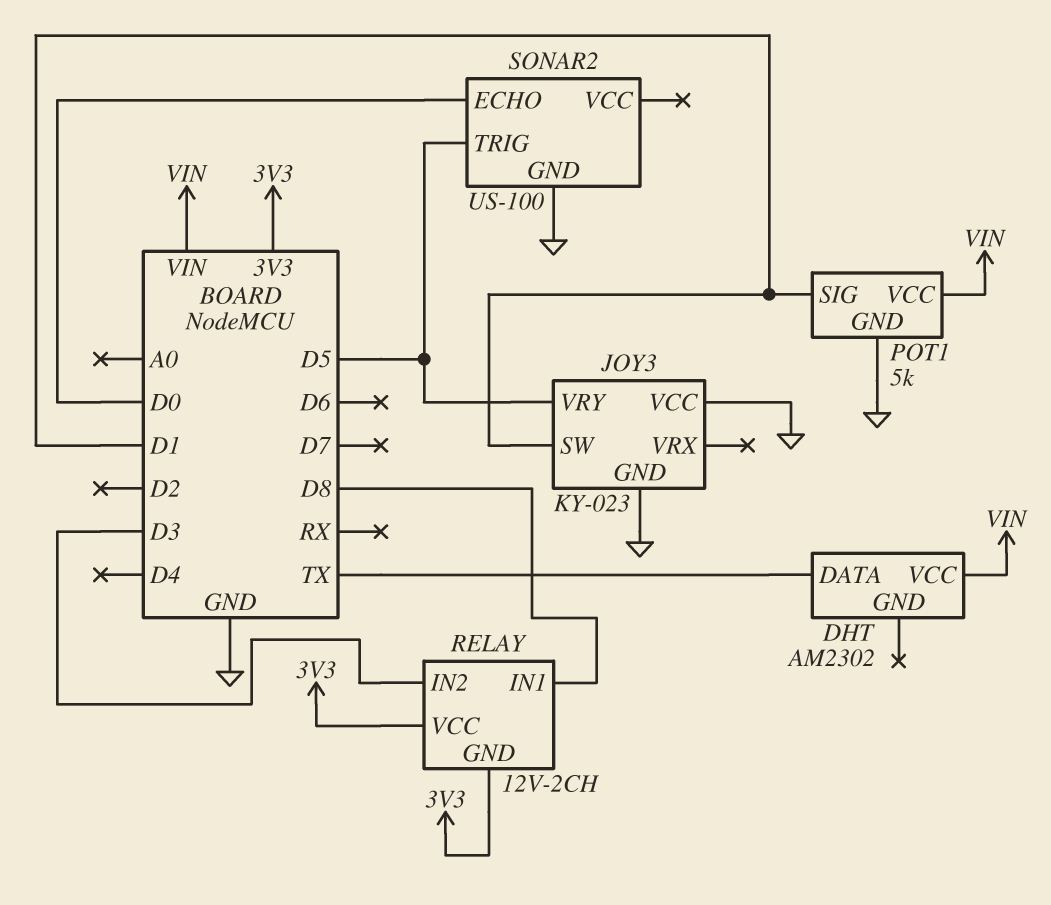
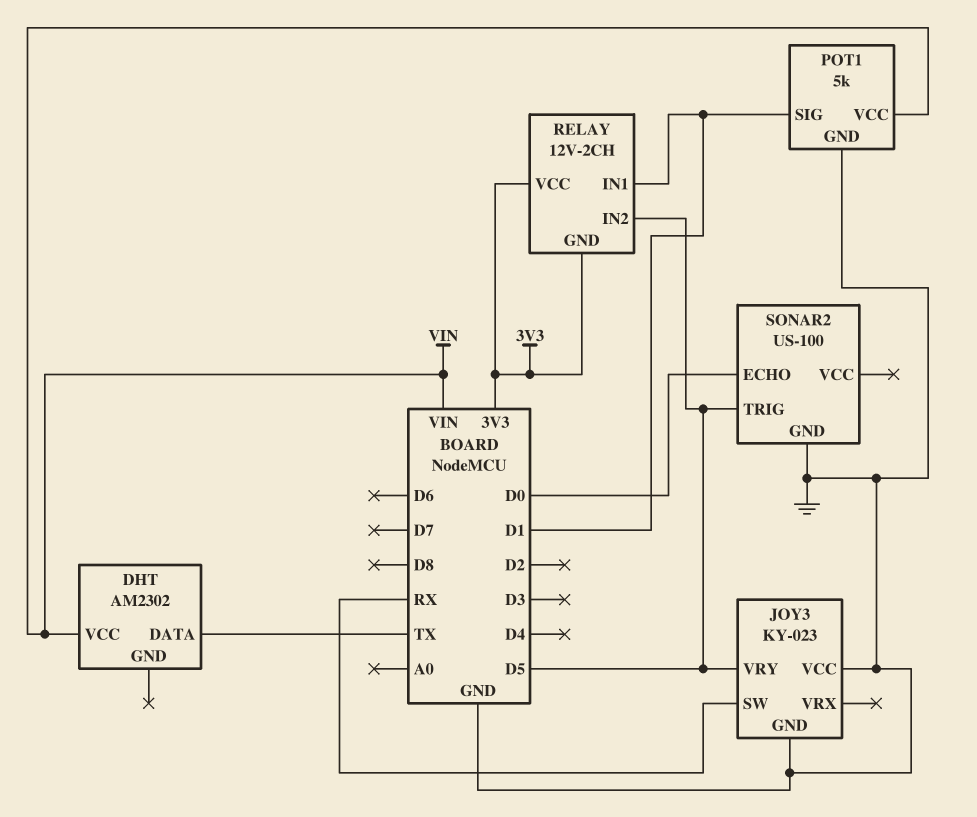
JOY3 pin SW: D1 -> RX
RELAY pin IN1: D8 -> D1
RELAY pin IN2: D3 -> D5

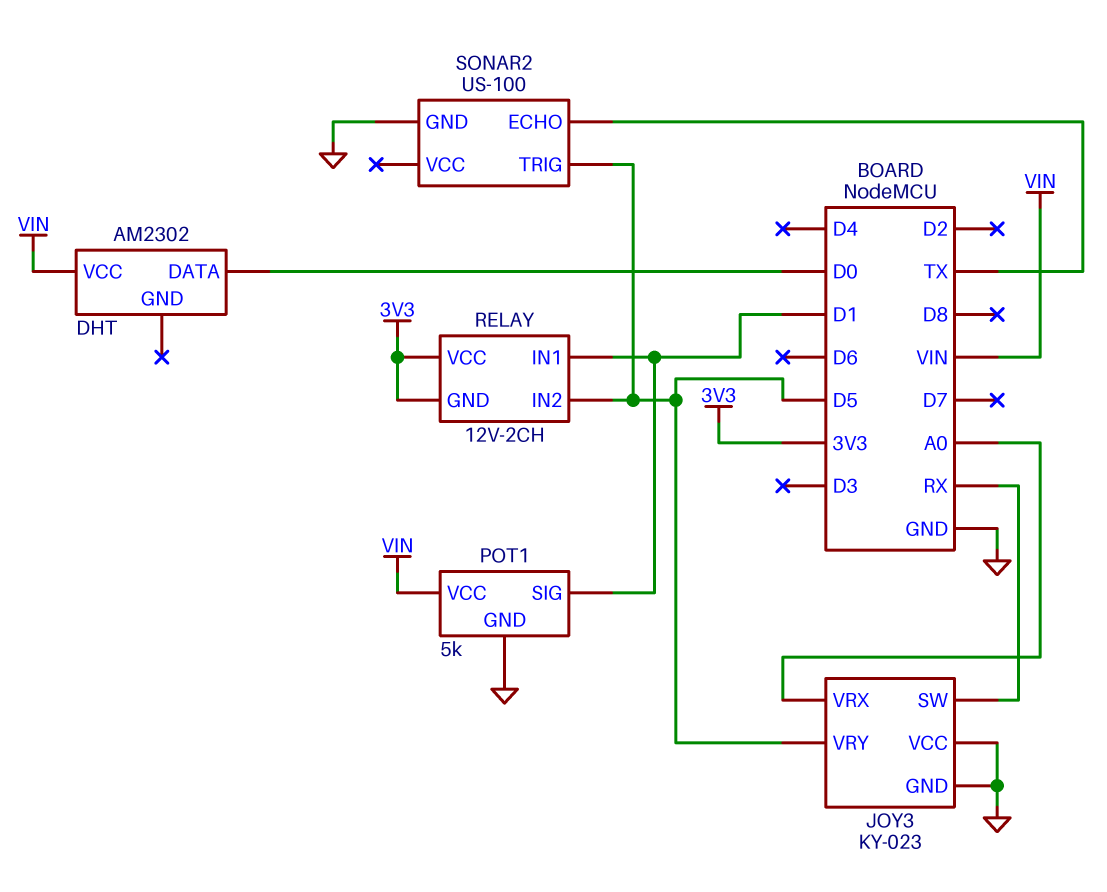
DHT pin DATA: TX -> D0
JOY3 pin VRX: none -> A0
SONAR2 pin ECHO: D0 -> TX

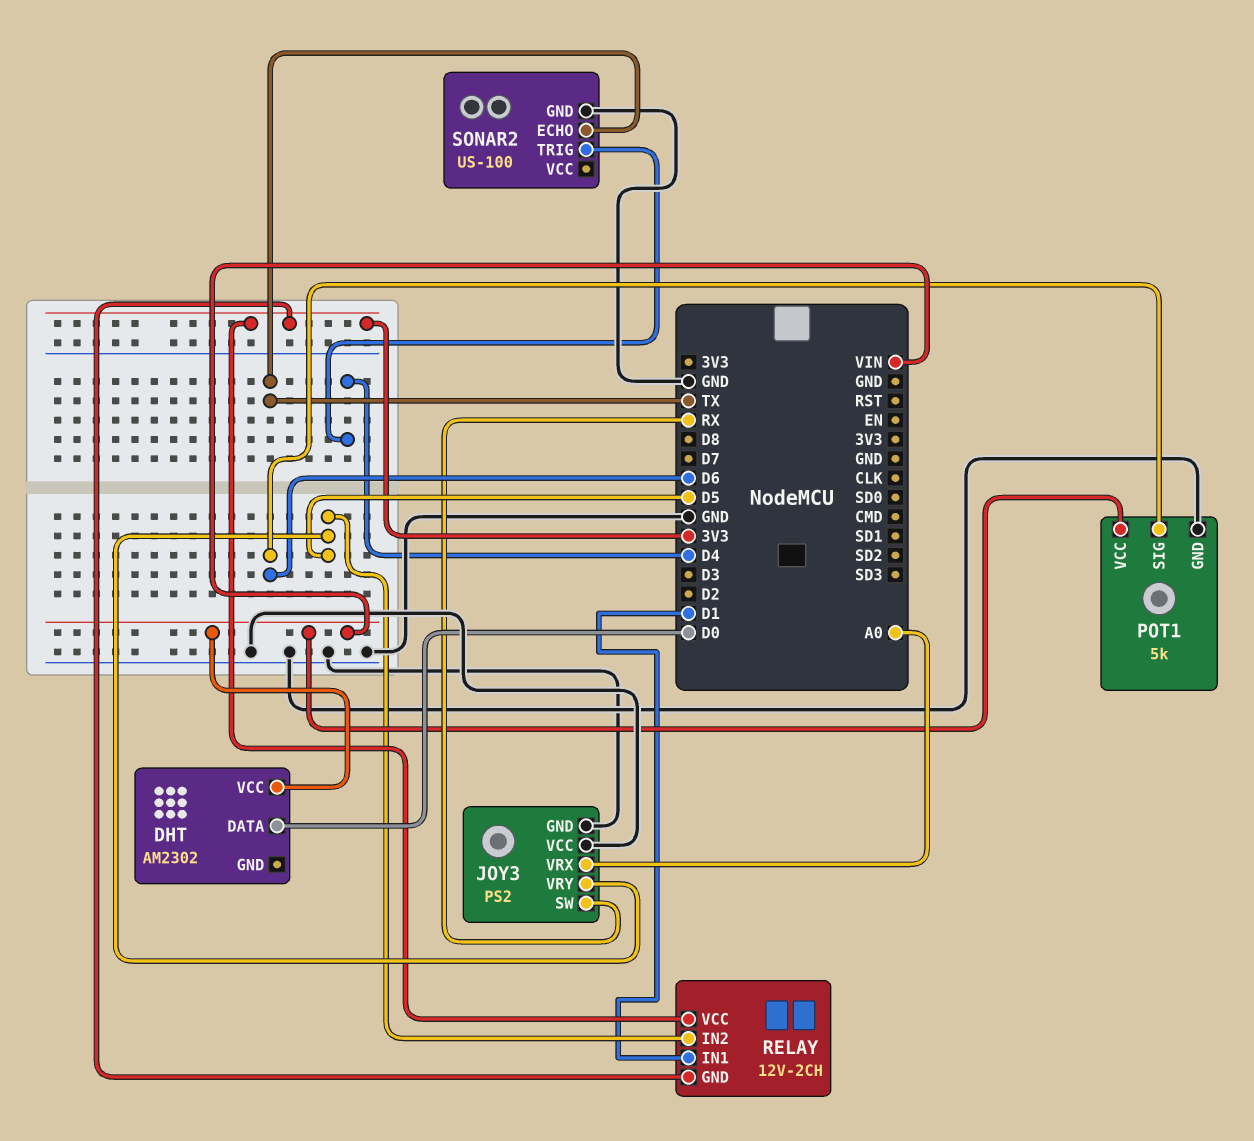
JOY3: KY-023 -> PS2
POT1 pin SIG: D1 -> D6
SONAR2 pin TRIG: D5 -> D4

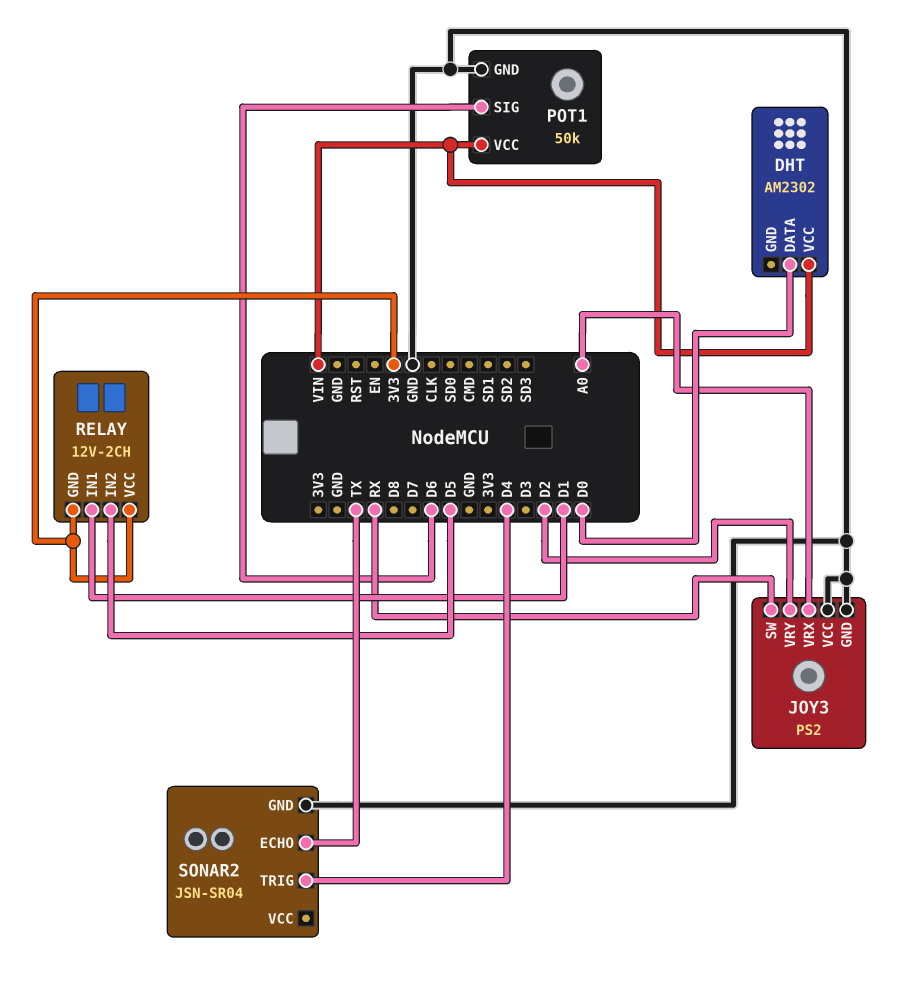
JOY3 pin VRY: D5 -> D2
POT1: 5k -> 50k
SONAR2: US-100 -> JSN-SR04

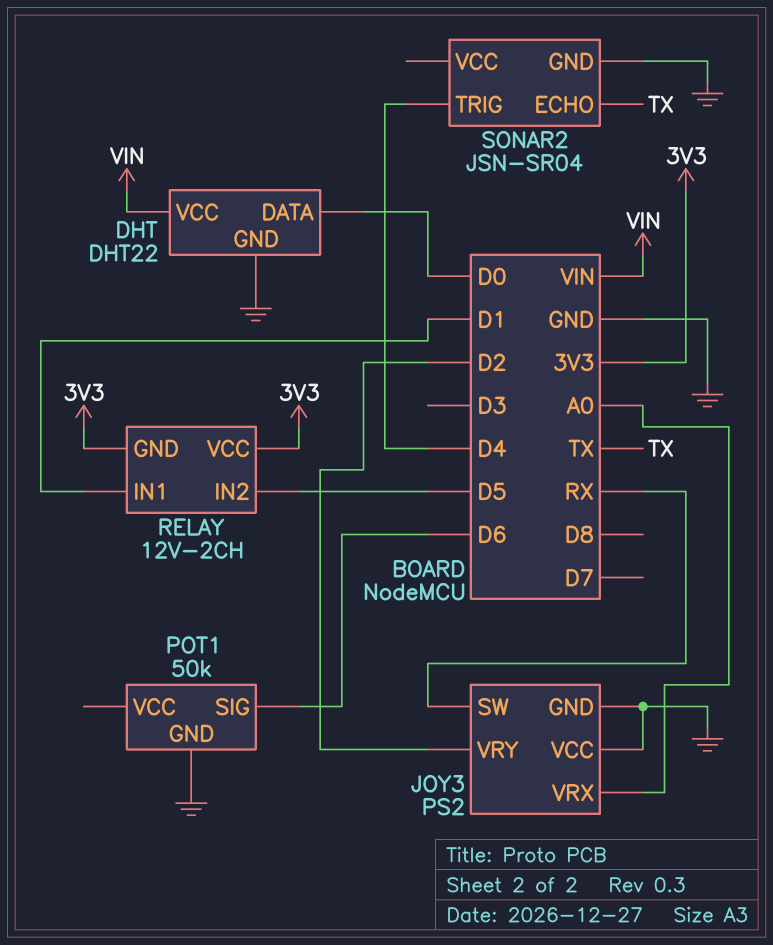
DHT: AM2302 -> DHT22
DHT pin GND: none -> GND
POT1 pin VCC: VIN -> none

